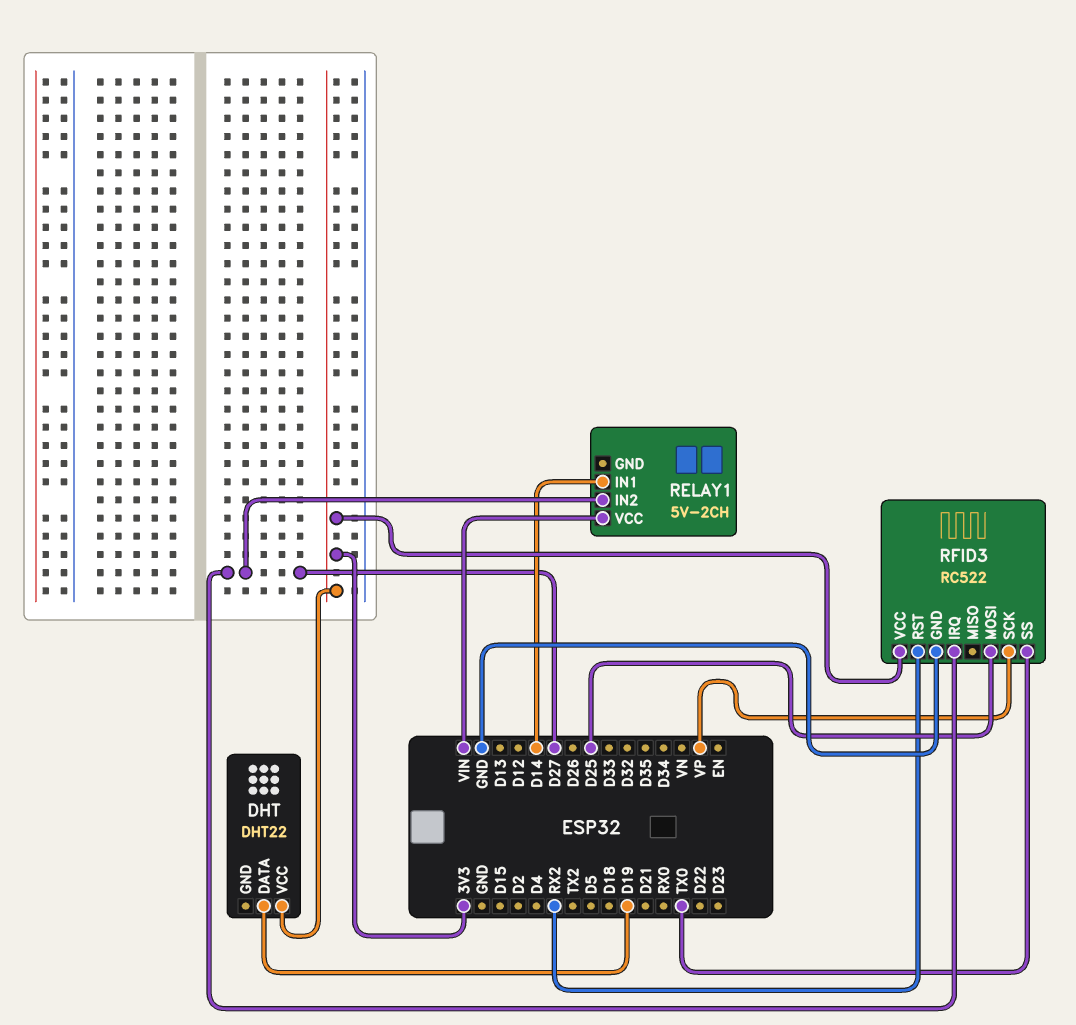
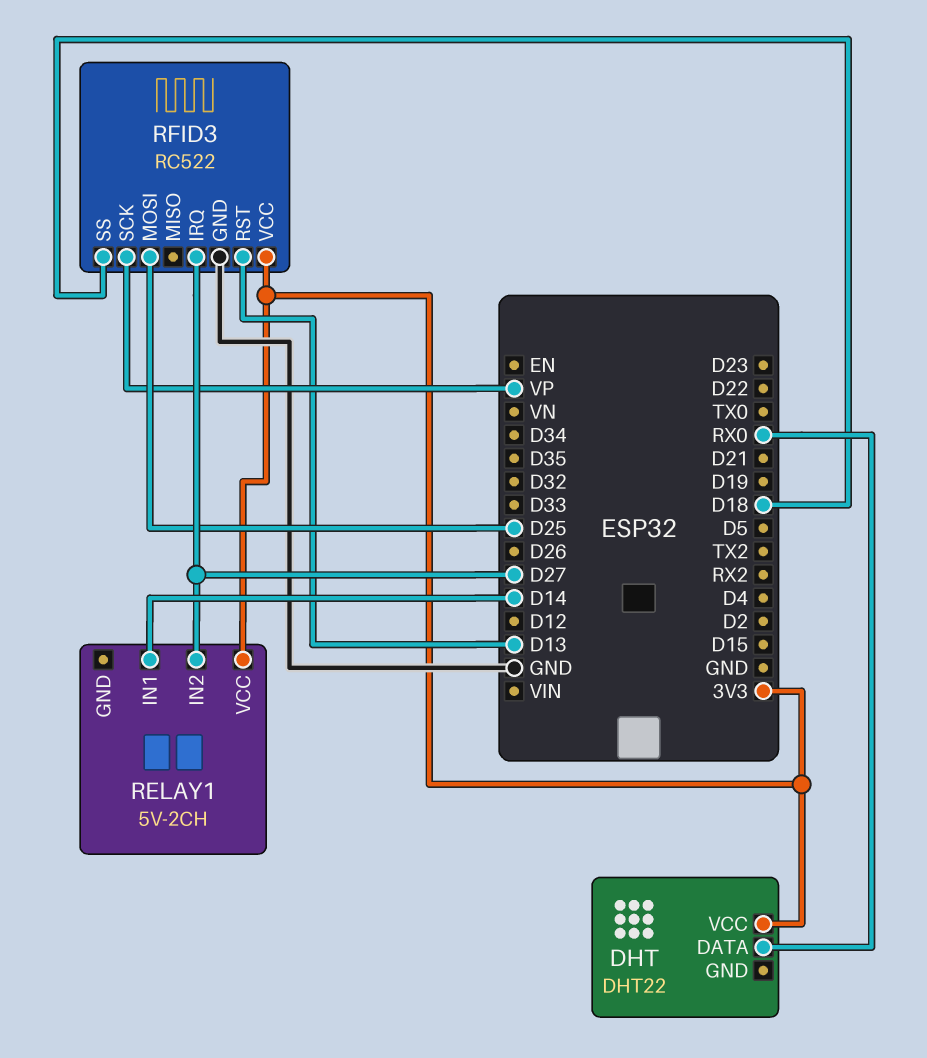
DHT pin DATA: D19 -> RX0
RELAY1 pin VCC: VIN -> 3V3
RFID3 pin RST: RX2 -> D13
RFID3 pin SS: TX0 -> D18

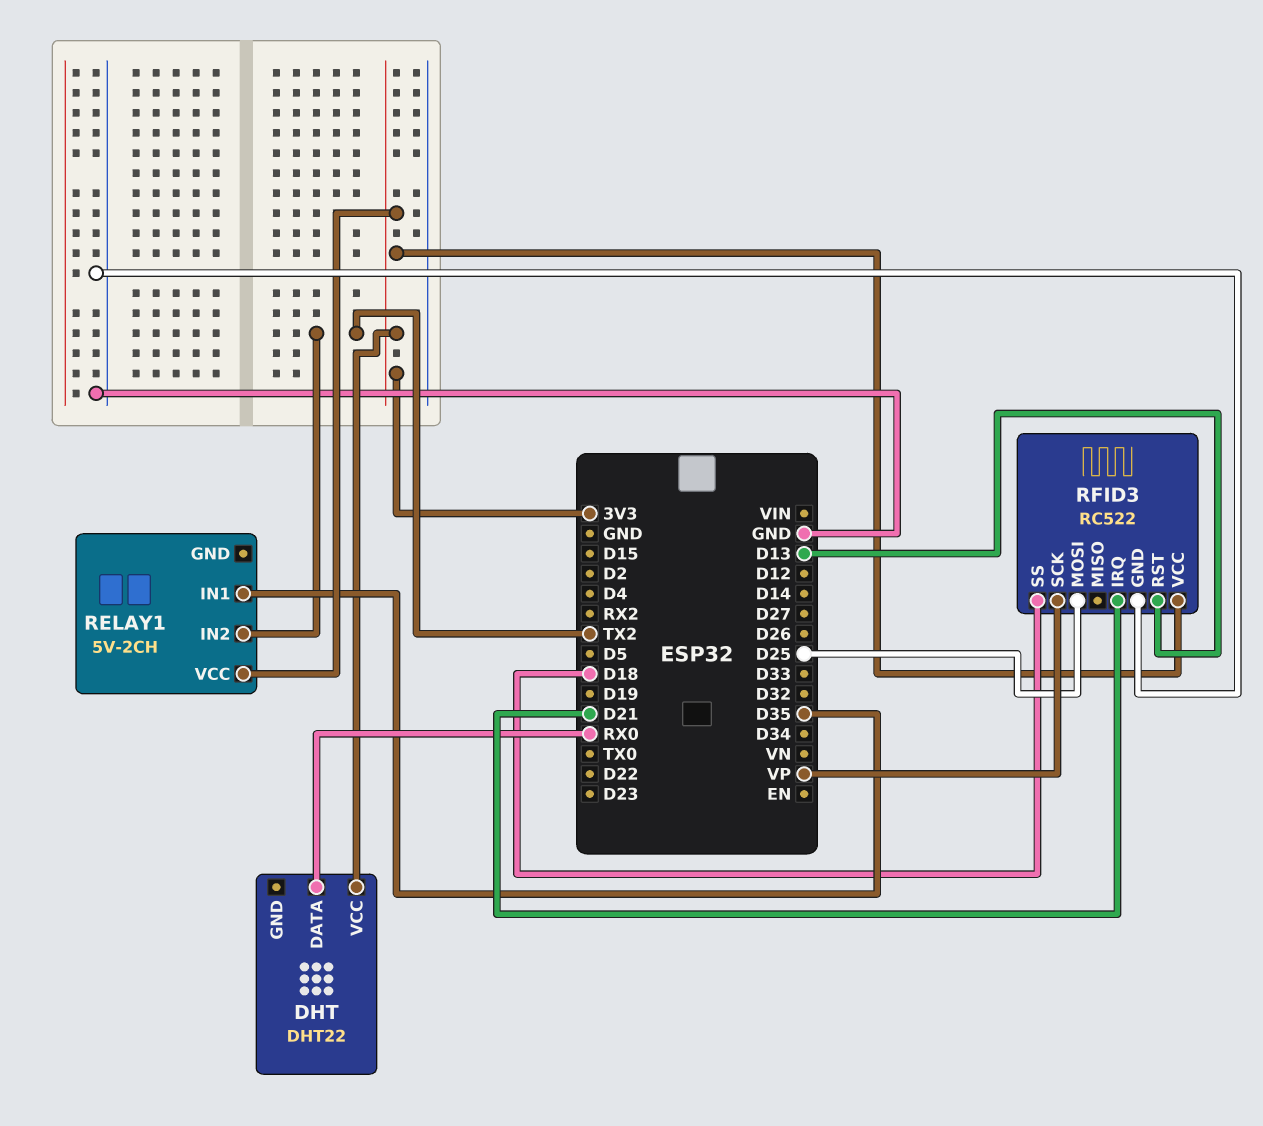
RELAY1 pin IN1: D14 -> D35
RELAY1 pin IN2: D27 -> TX2
RFID3 pin IRQ: D27 -> D21

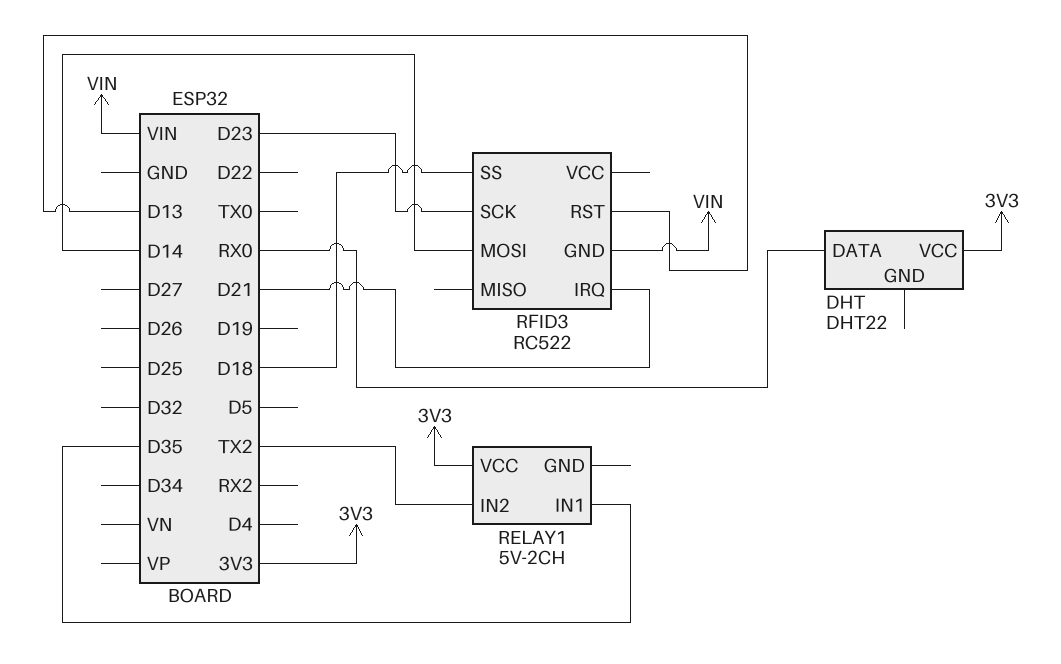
RFID3 pin GND: GND -> VIN
RFID3 pin MOSI: D25 -> D14
RFID3 pin SCK: VP -> D23
RFID3 pin VCC: 3V3 -> none

